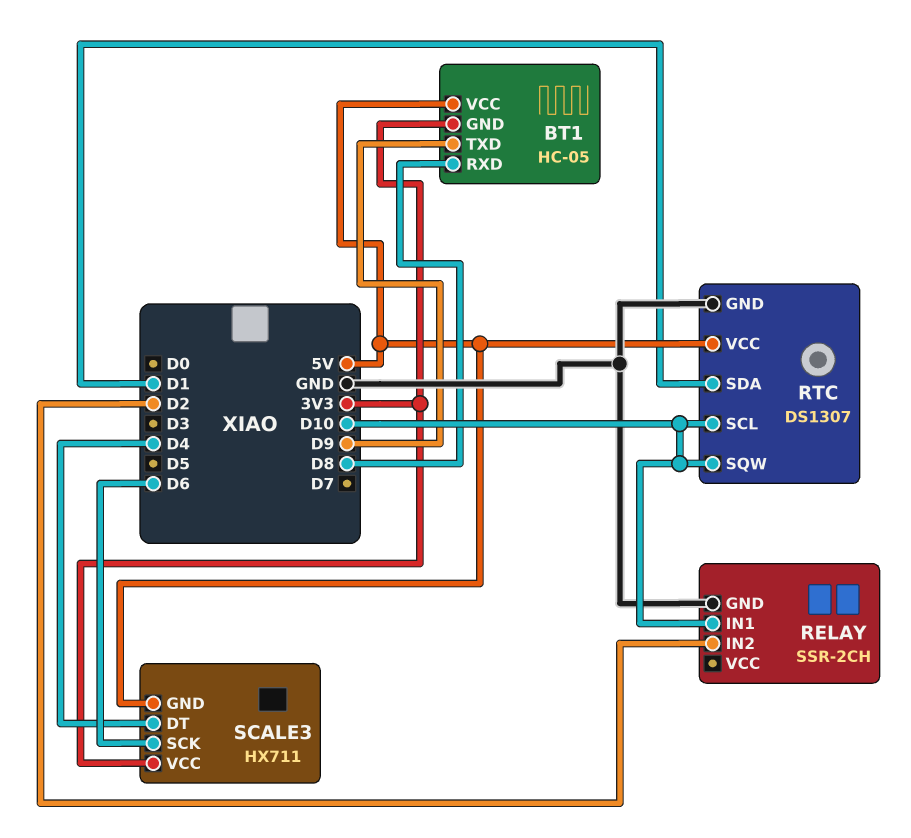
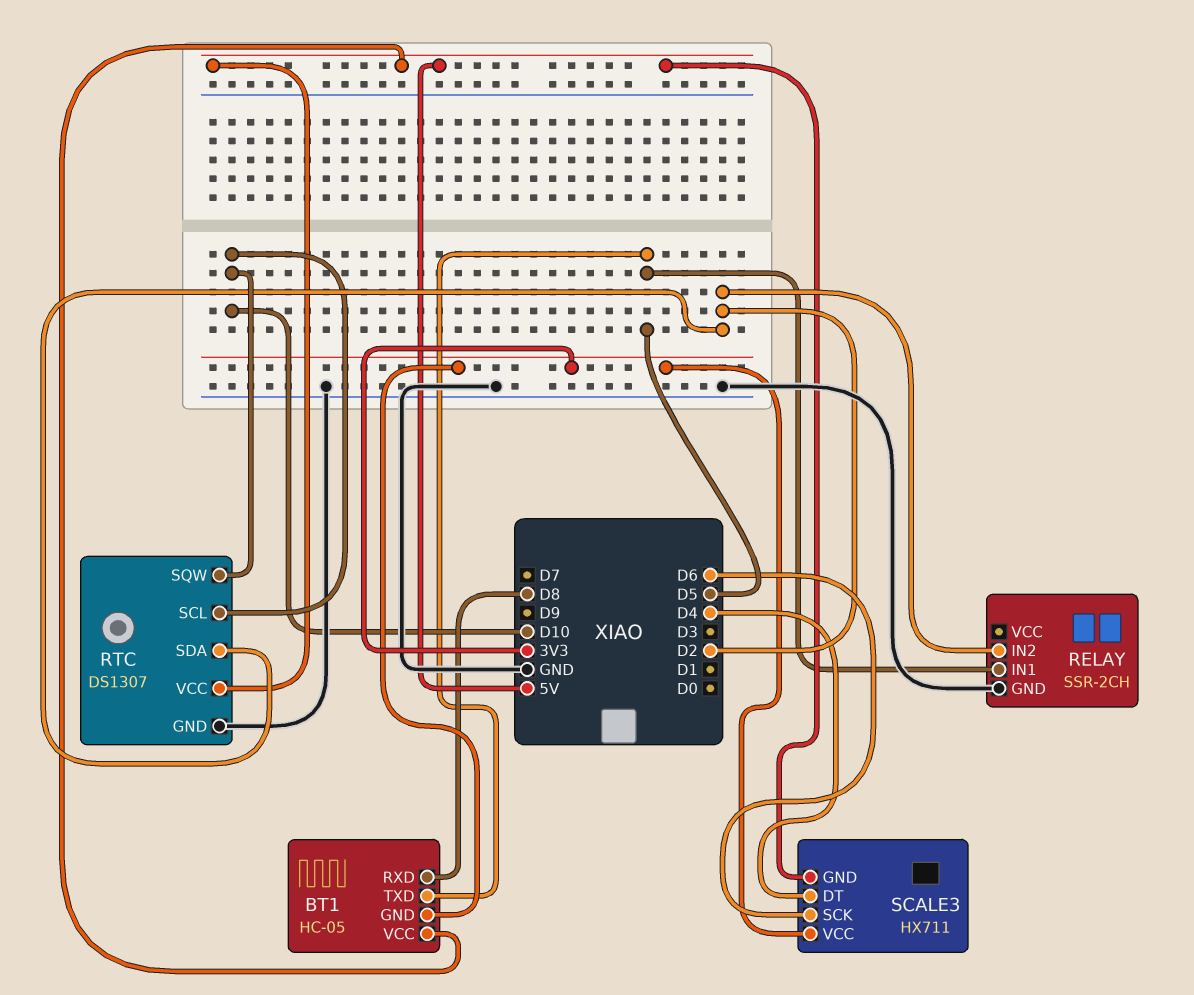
BT1 pin TXD: D9 -> D5
RELAY pin IN1: D10 -> D5
RTC pin SDA: D1 -> D2

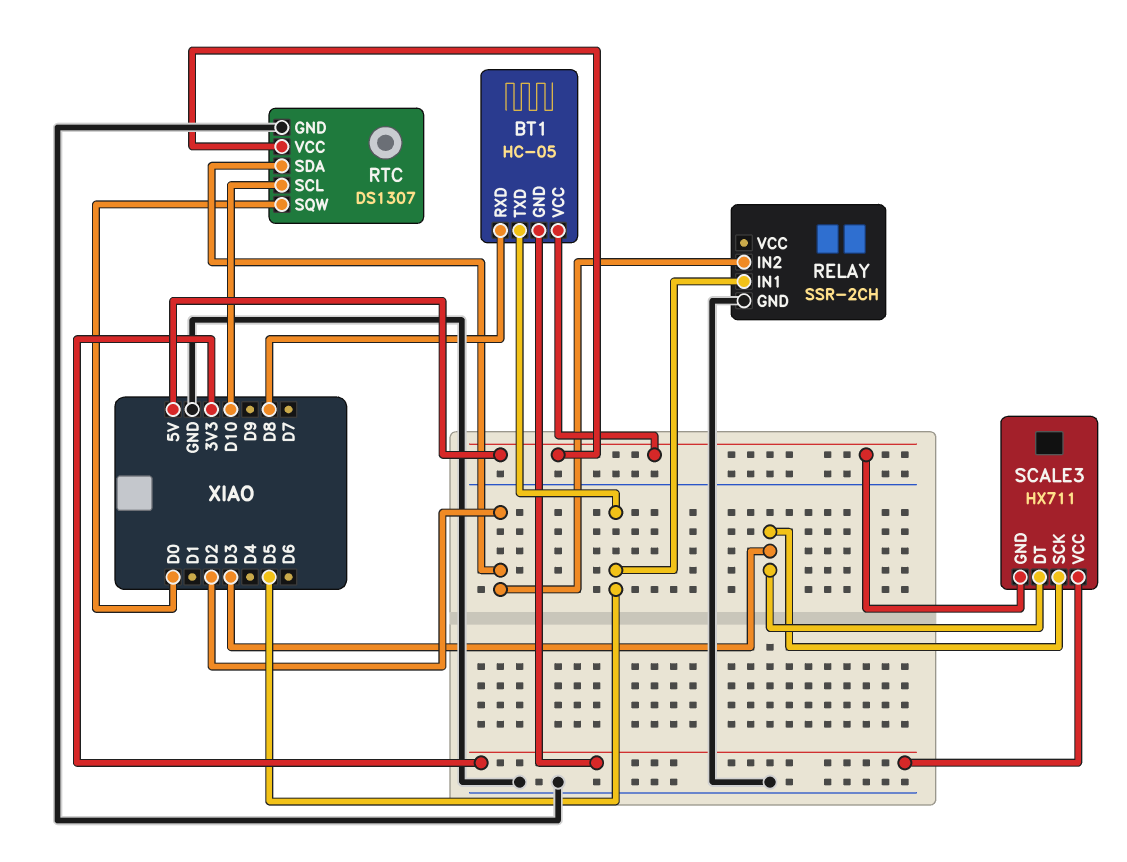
RTC pin SQW: D10 -> D0
SCALE3 pin DT: D4 -> D3
SCALE3 pin SCK: D6 -> D3

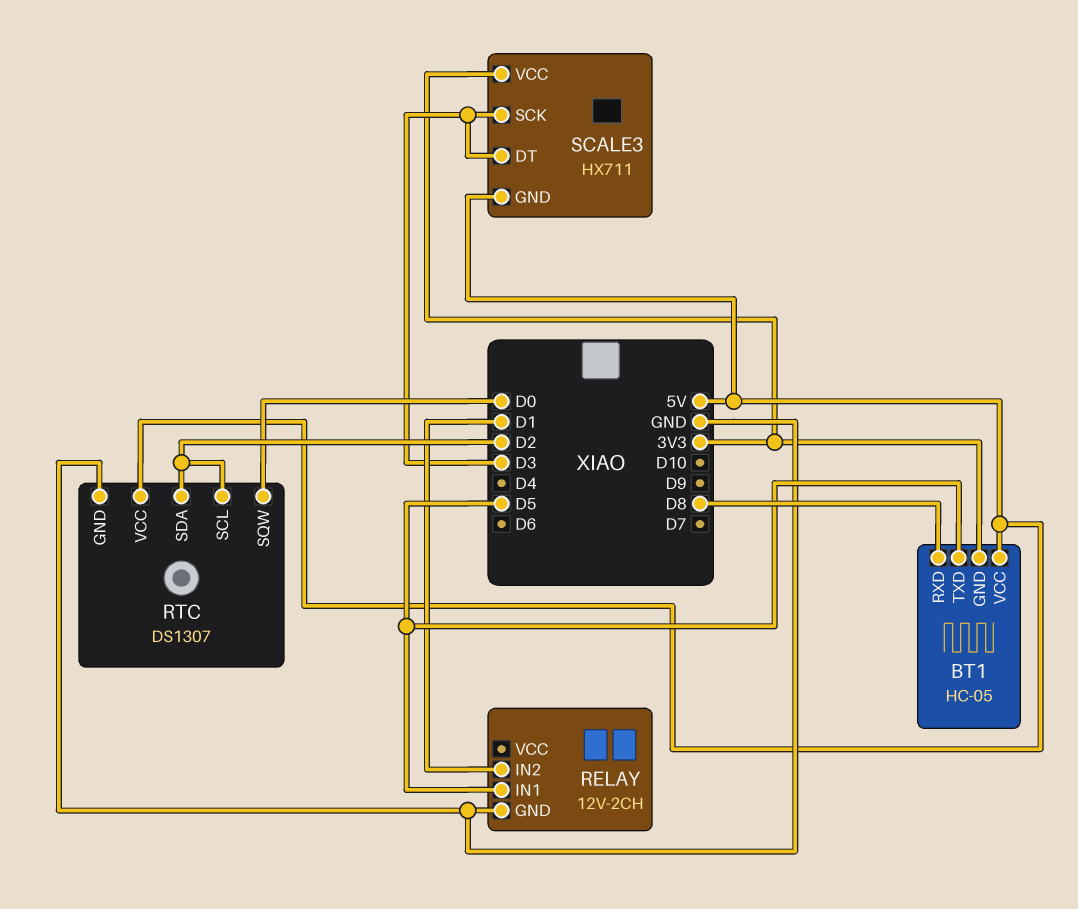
RELAY: SSR-2CH -> 12V-2CH
RELAY pin IN2: D2 -> D1
RTC pin SCL: D10 -> D2

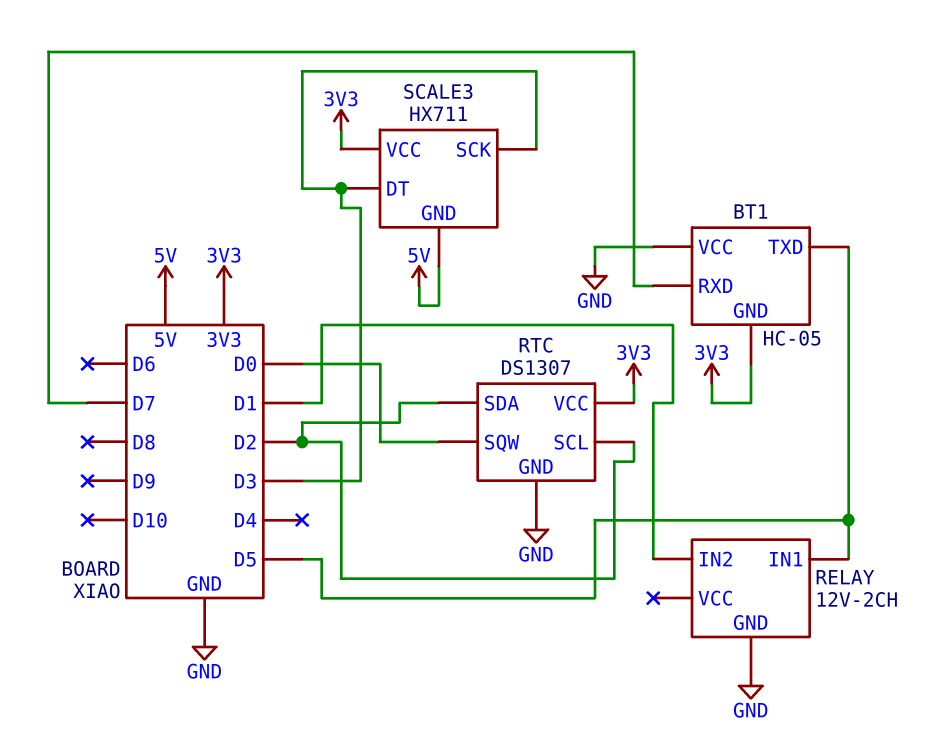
BT1 pin RXD: D8 -> D7
BT1 pin VCC: 5V -> GND
RTC pin VCC: 5V -> 3V3

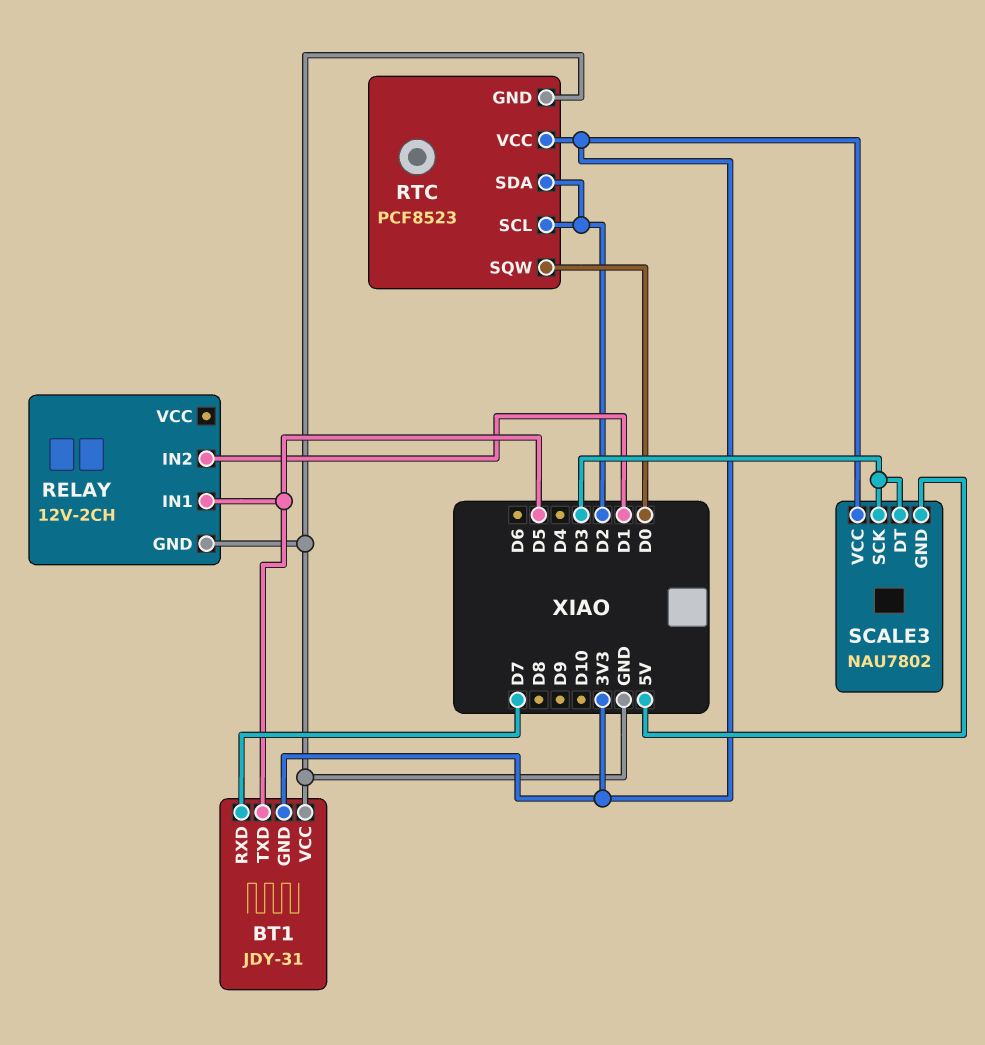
BT1: HC-05 -> JDY-31
RTC: DS1307 -> PCF8523
SCALE3: HX711 -> NAU7802

